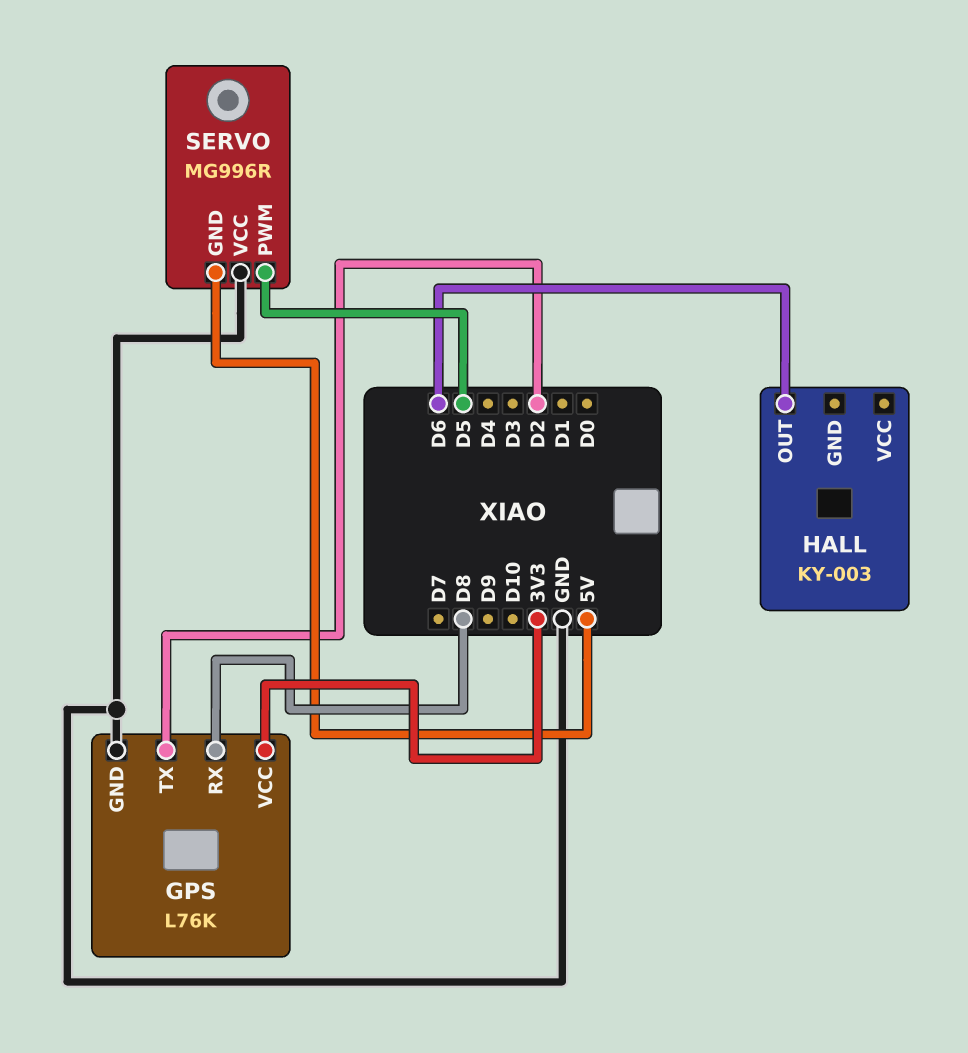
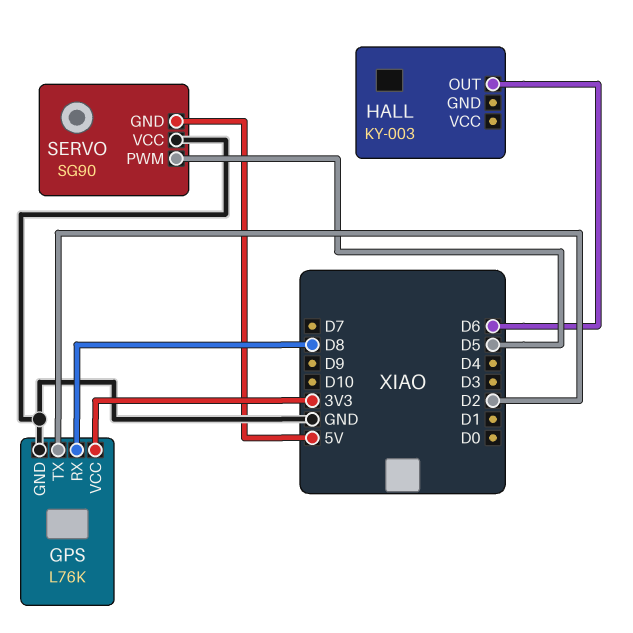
SERVO: MG996R -> SG90

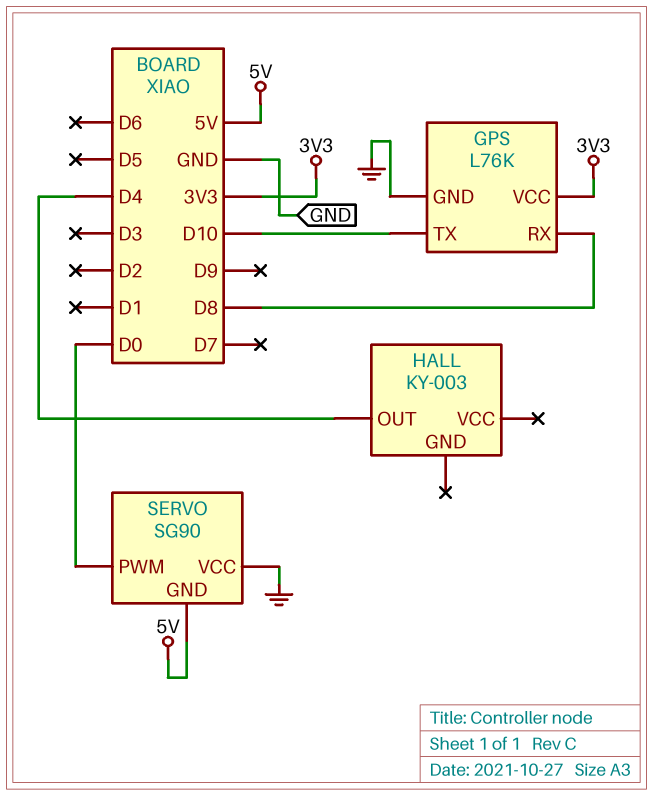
GPS pin TX: D2 -> D10
HALL pin OUT: D6 -> D4
SERVO pin PWM: D5 -> D0

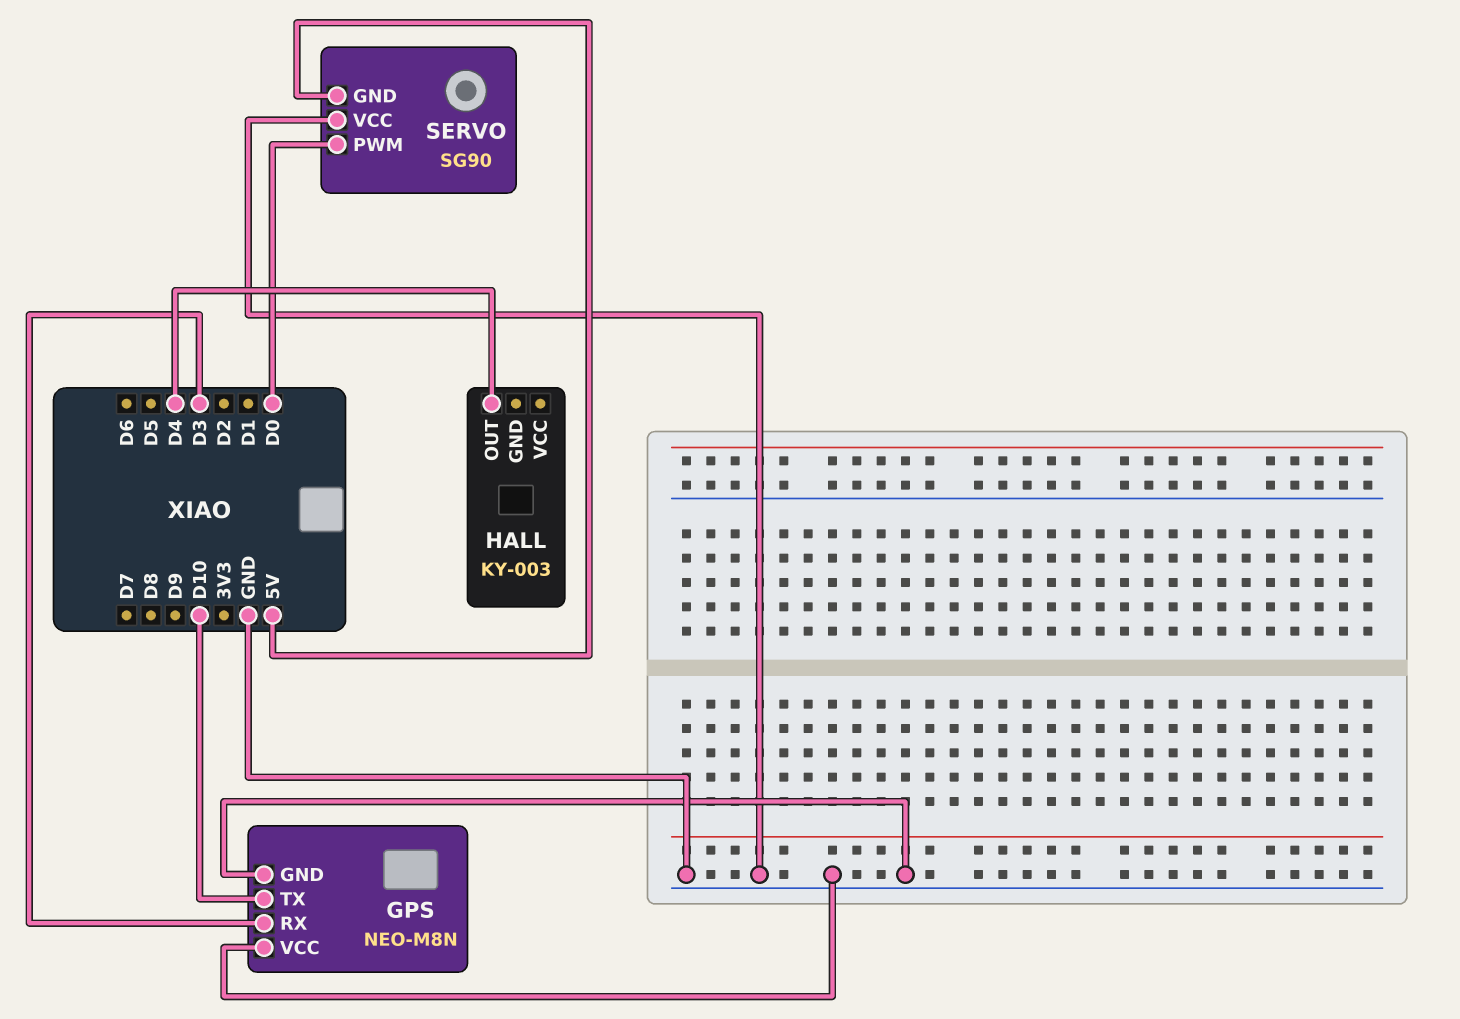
GPS: L76K -> NEO-M8N
GPS pin RX: D8 -> D3
GPS pin VCC: 3V3 -> GND

